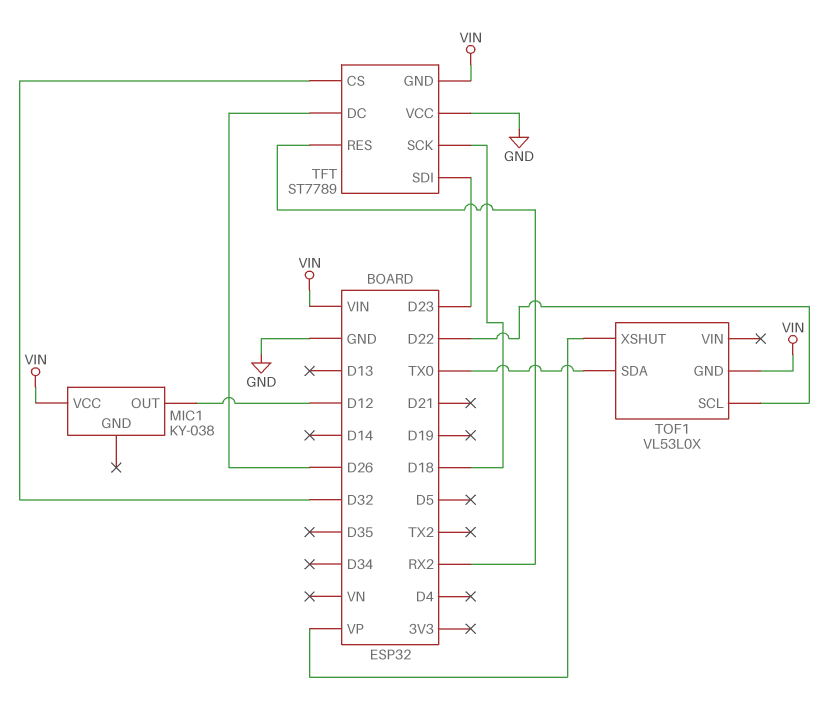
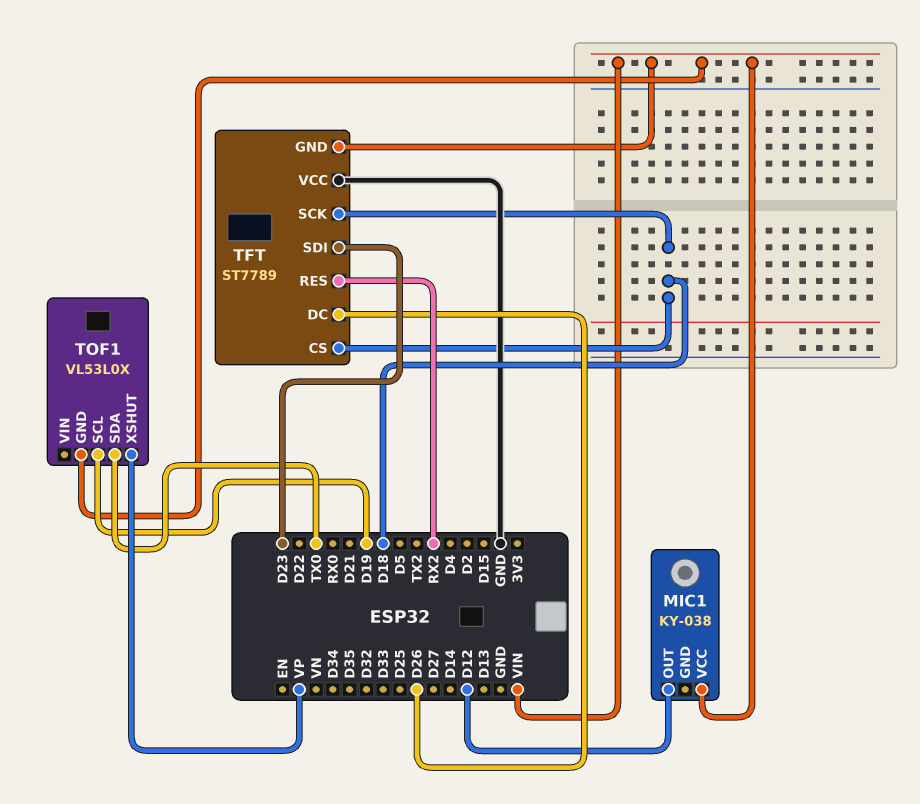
TFT pin CS: D32 -> D18
TOF1 pin SCL: D22 -> D19

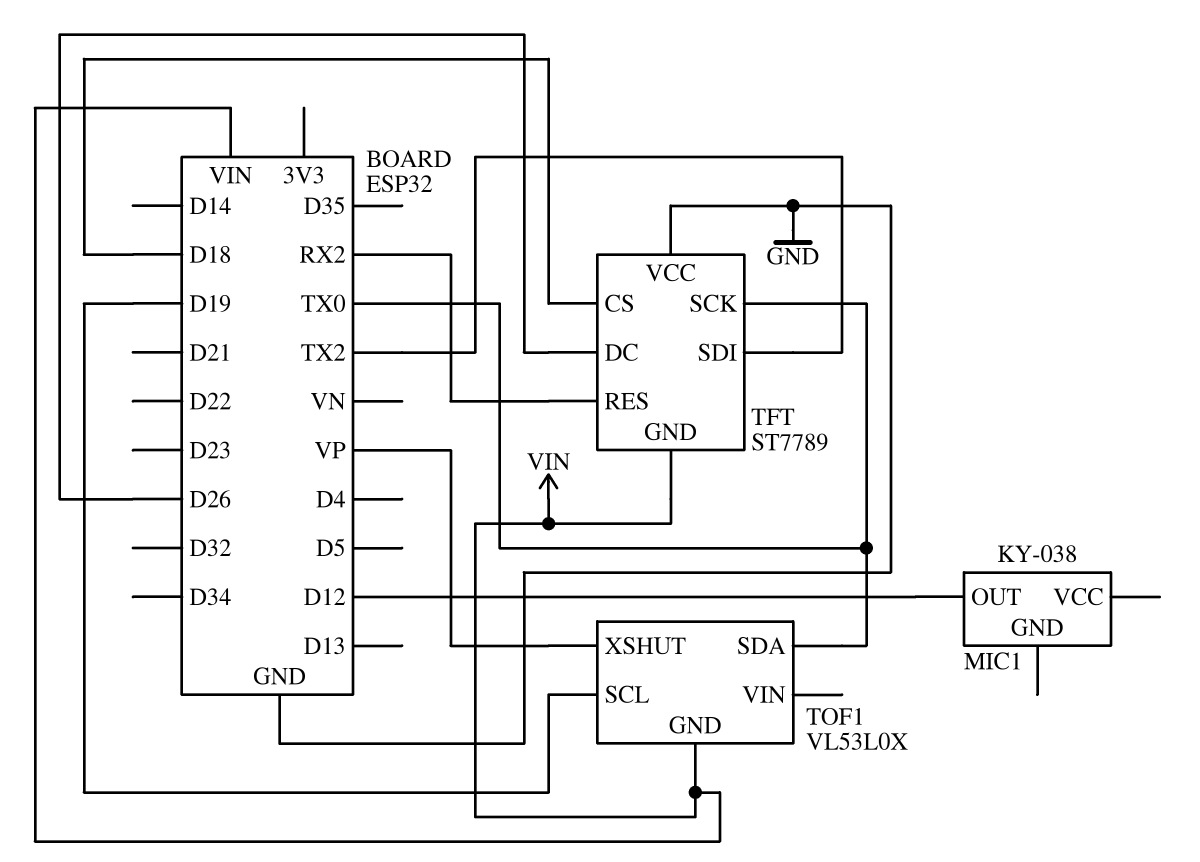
MIC1 pin VCC: VIN -> none
TFT pin SCK: D18 -> TX0
TFT pin SDI: D23 -> TX2

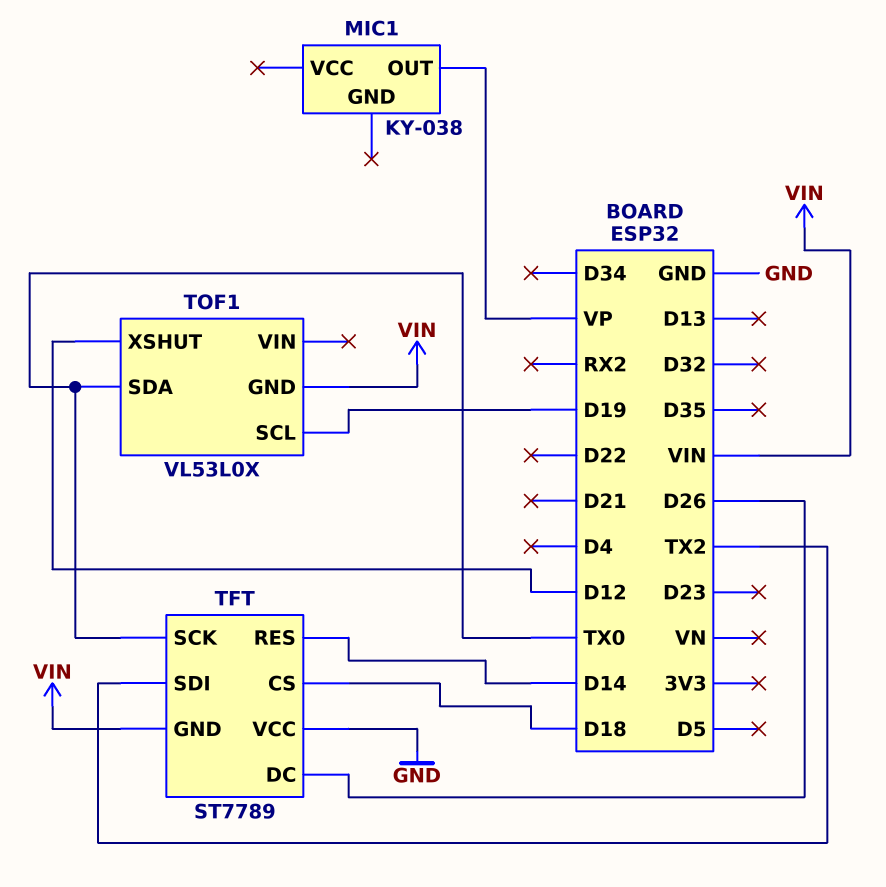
MIC1 pin OUT: D12 -> VP
TFT pin RES: RX2 -> D14
TOF1 pin XSHUT: VP -> D12

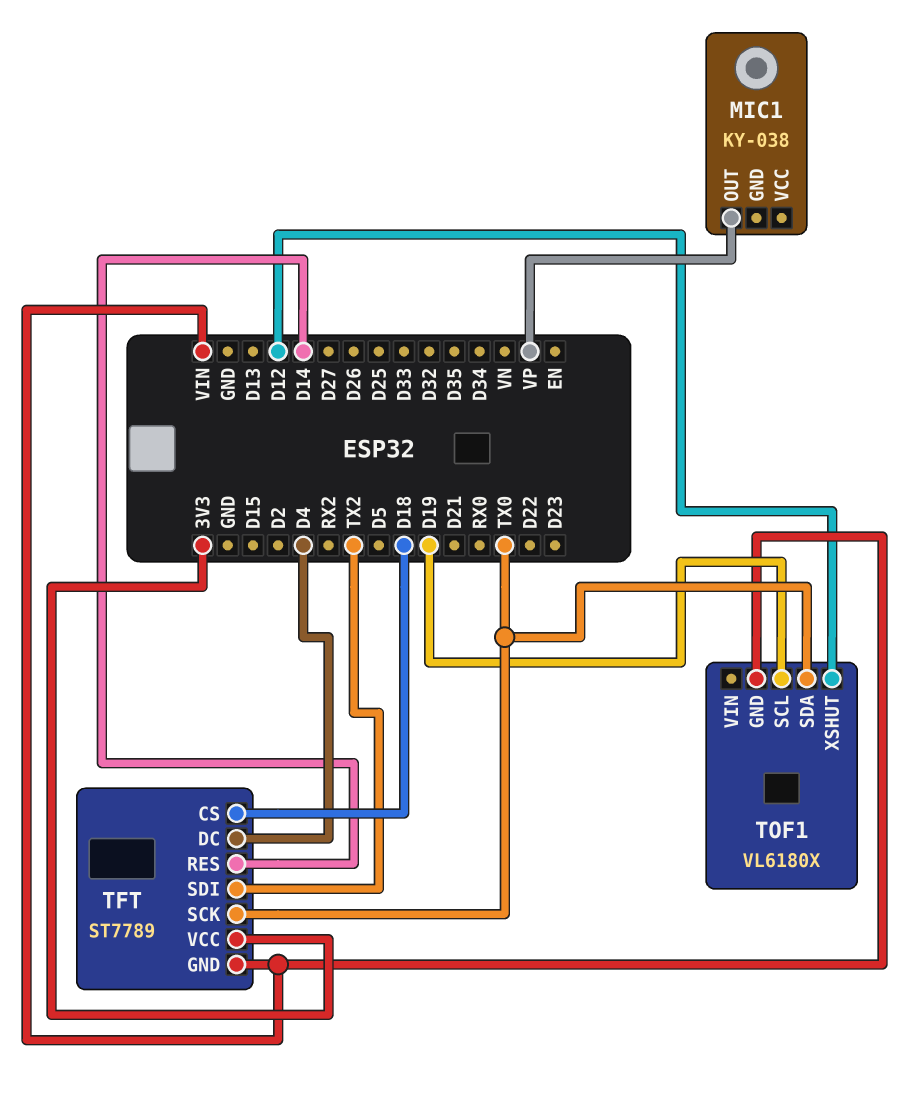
TFT pin DC: D26 -> D4
TFT pin VCC: GND -> 3V3
TOF1: VL53L0X -> VL6180X

